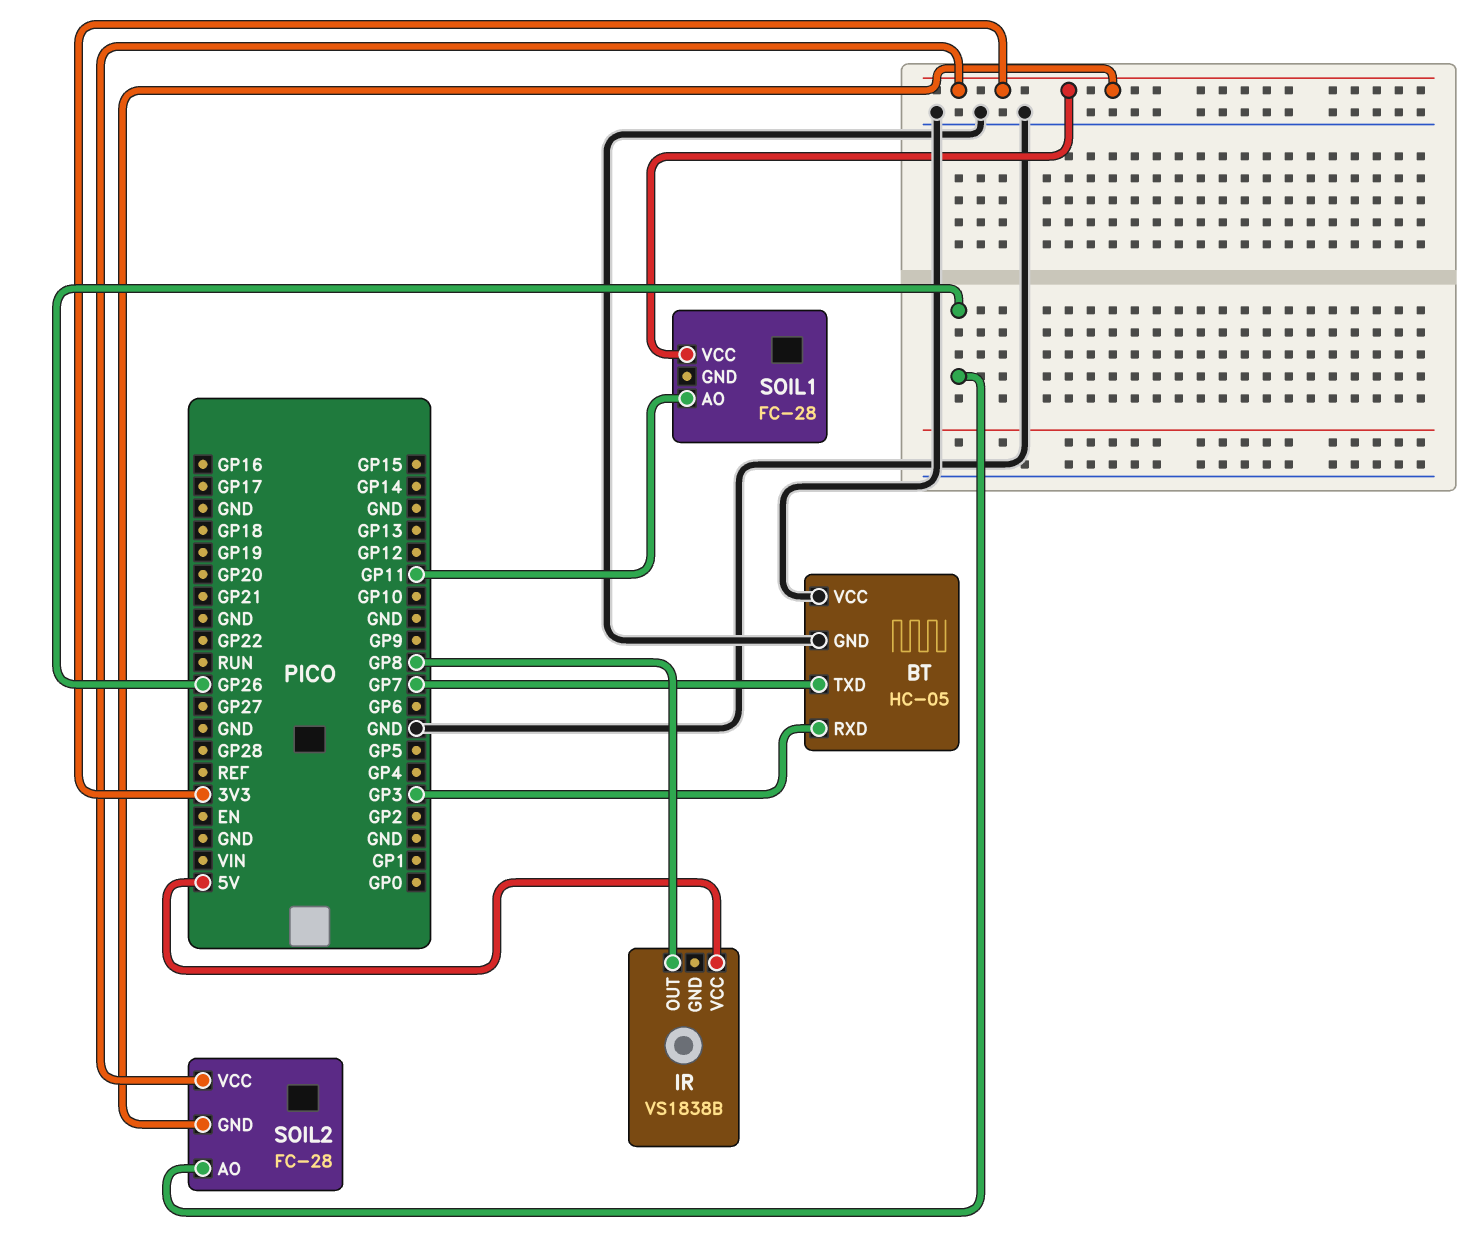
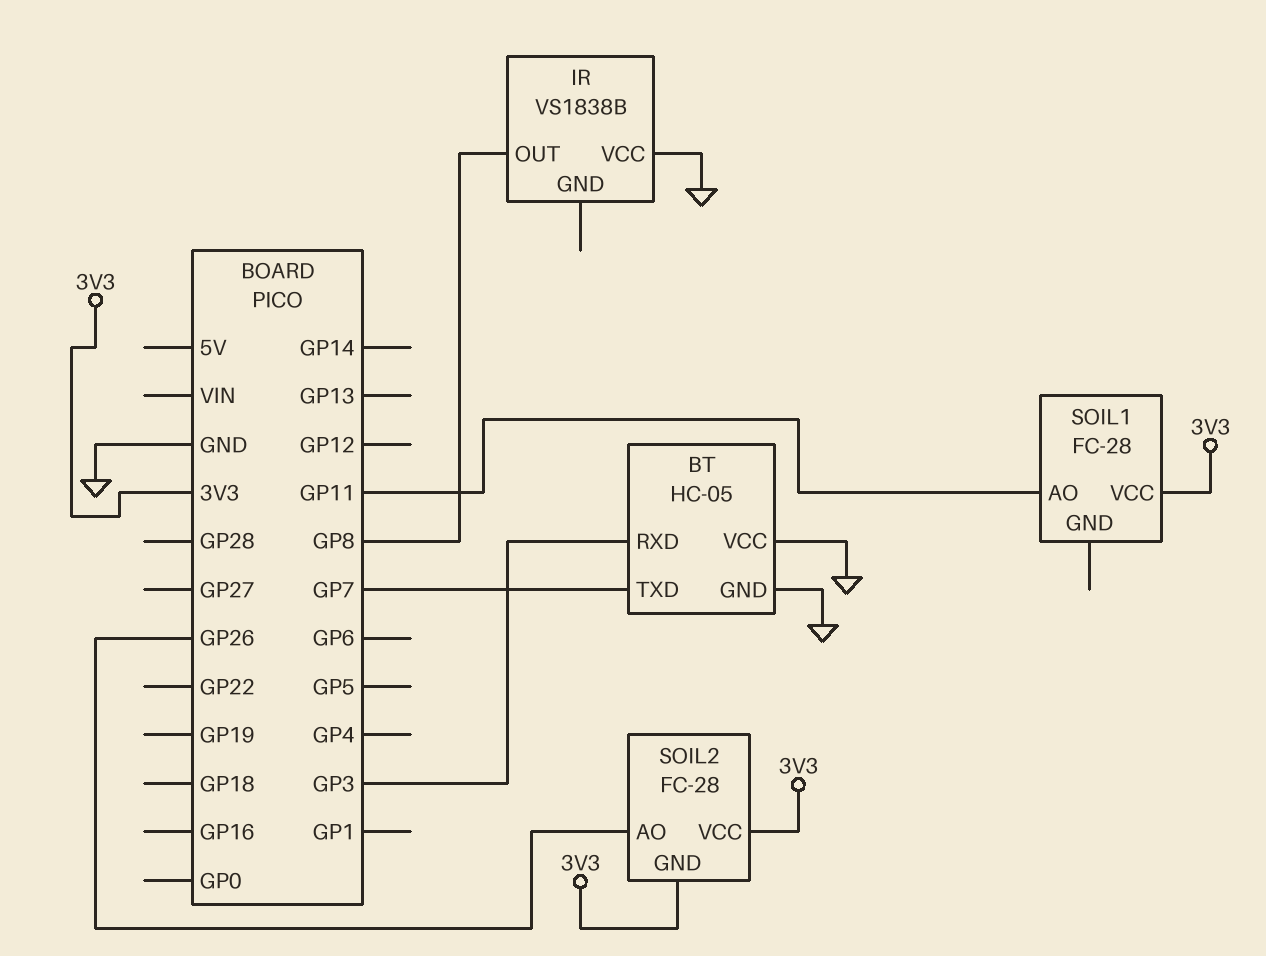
IR pin VCC: 5V -> GND

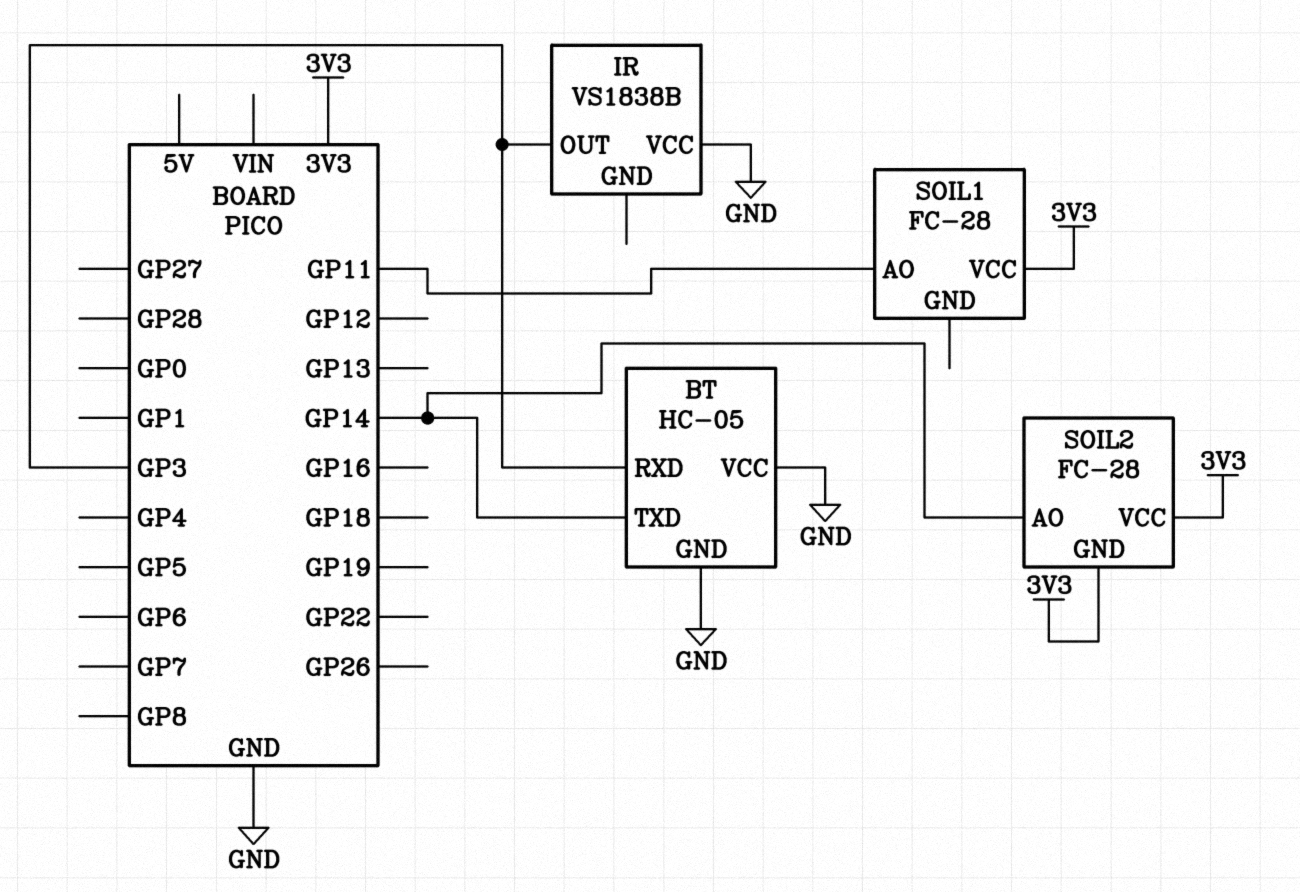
BT pin TXD: GP7 -> GP14
IR pin OUT: GP8 -> GP3
SOIL2 pin AO: GP26 -> GP14

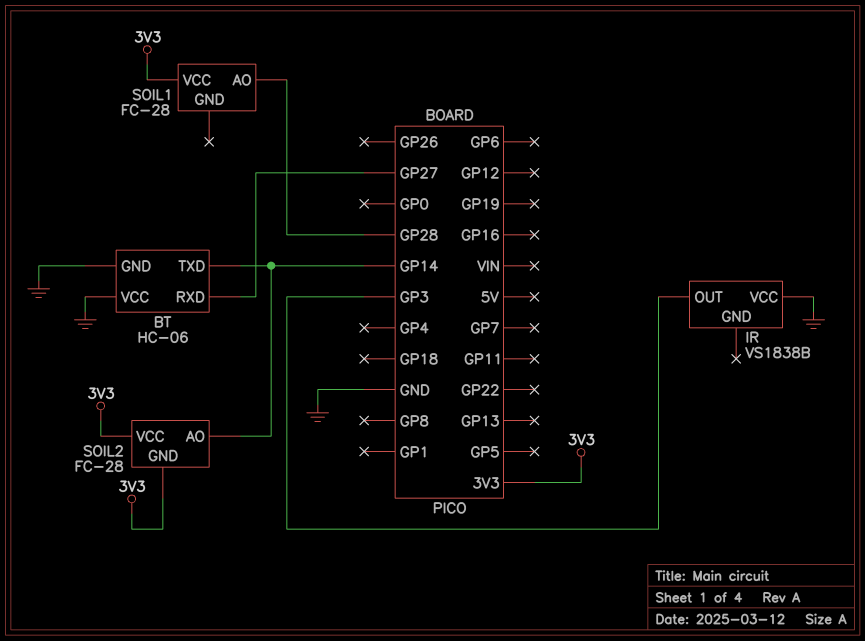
BT: HC-05 -> HC-06
BT pin RXD: GP3 -> GP27
SOIL1 pin AO: GP11 -> GP28

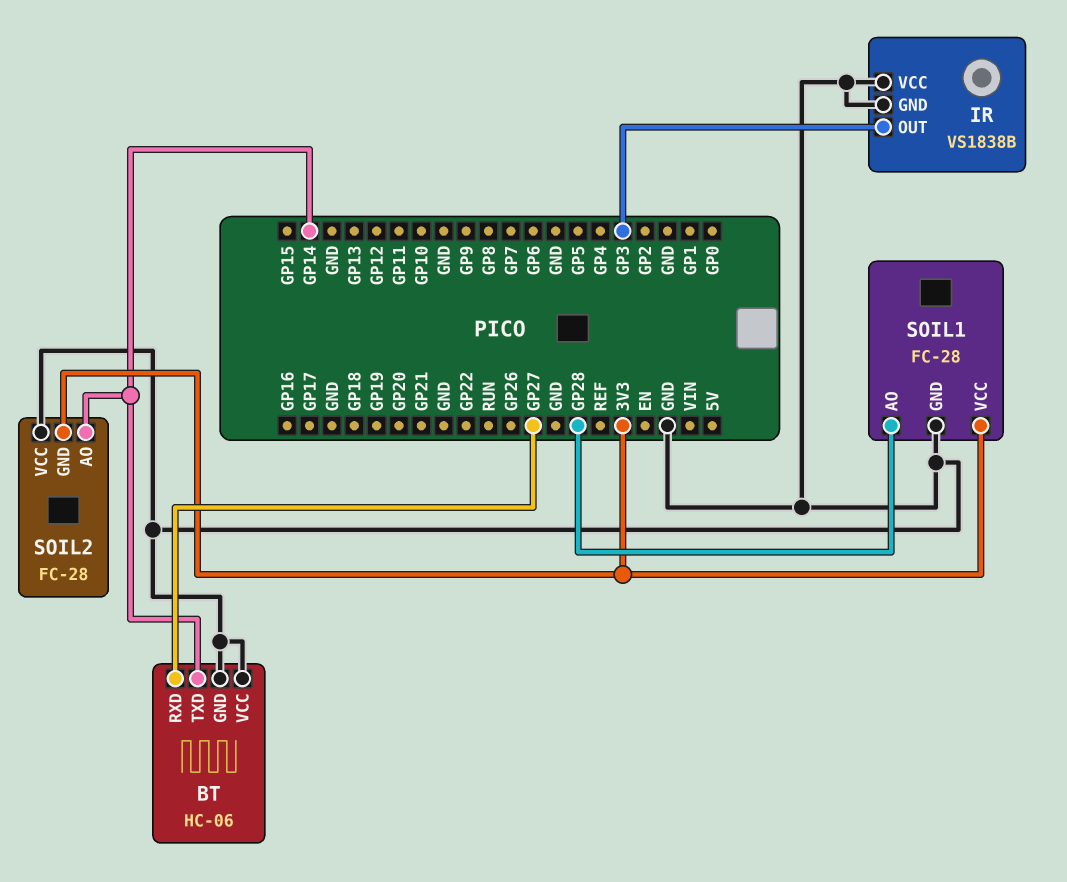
IR pin GND: none -> GND
SOIL1 pin GND: none -> GND
SOIL2 pin VCC: 3V3 -> GND

